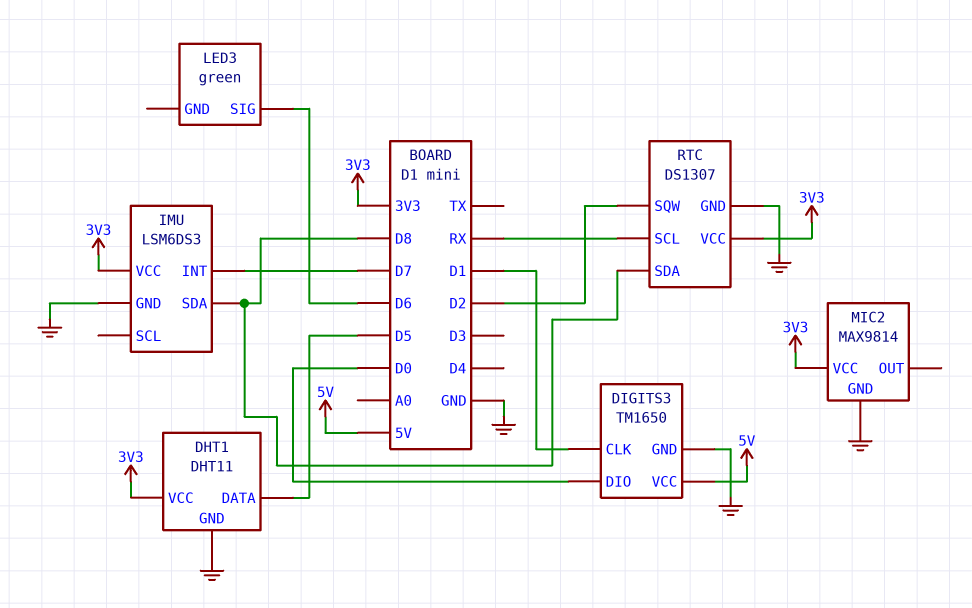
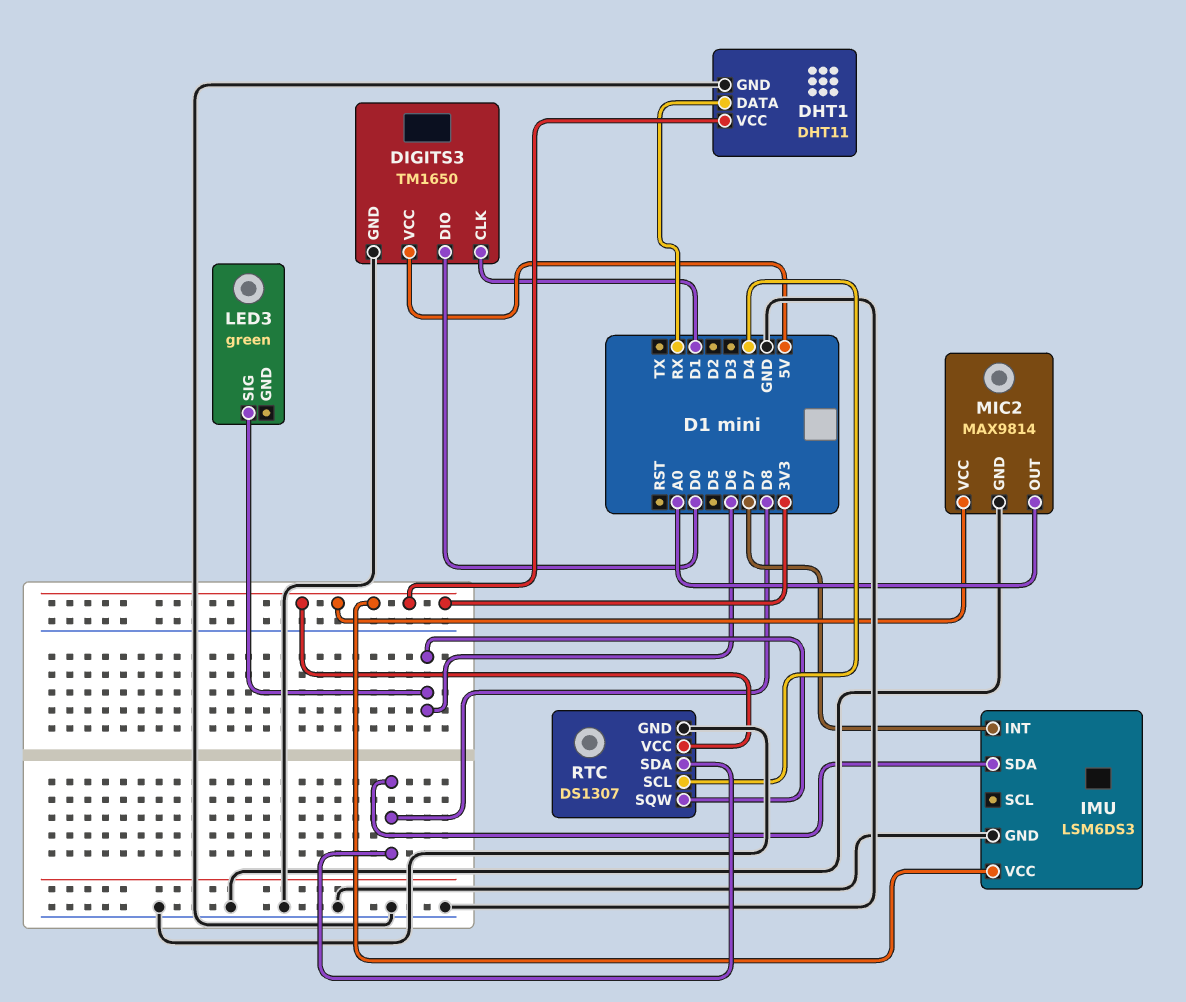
DHT1 pin DATA: D5 -> RX
MIC2 pin OUT: none -> A0
RTC pin SCL: RX -> D4
RTC pin SQW: D2 -> D6

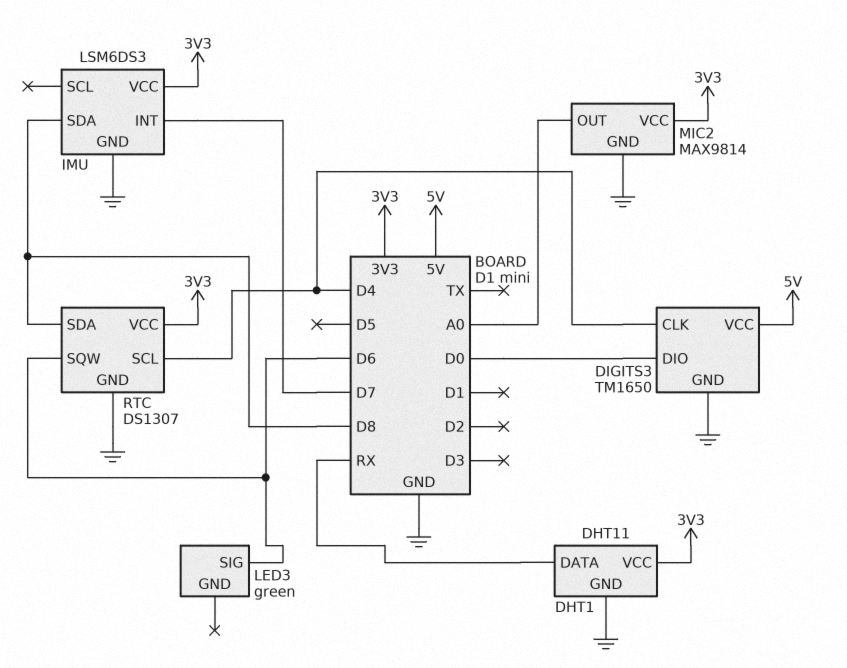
DIGITS3 pin CLK: D1 -> D4

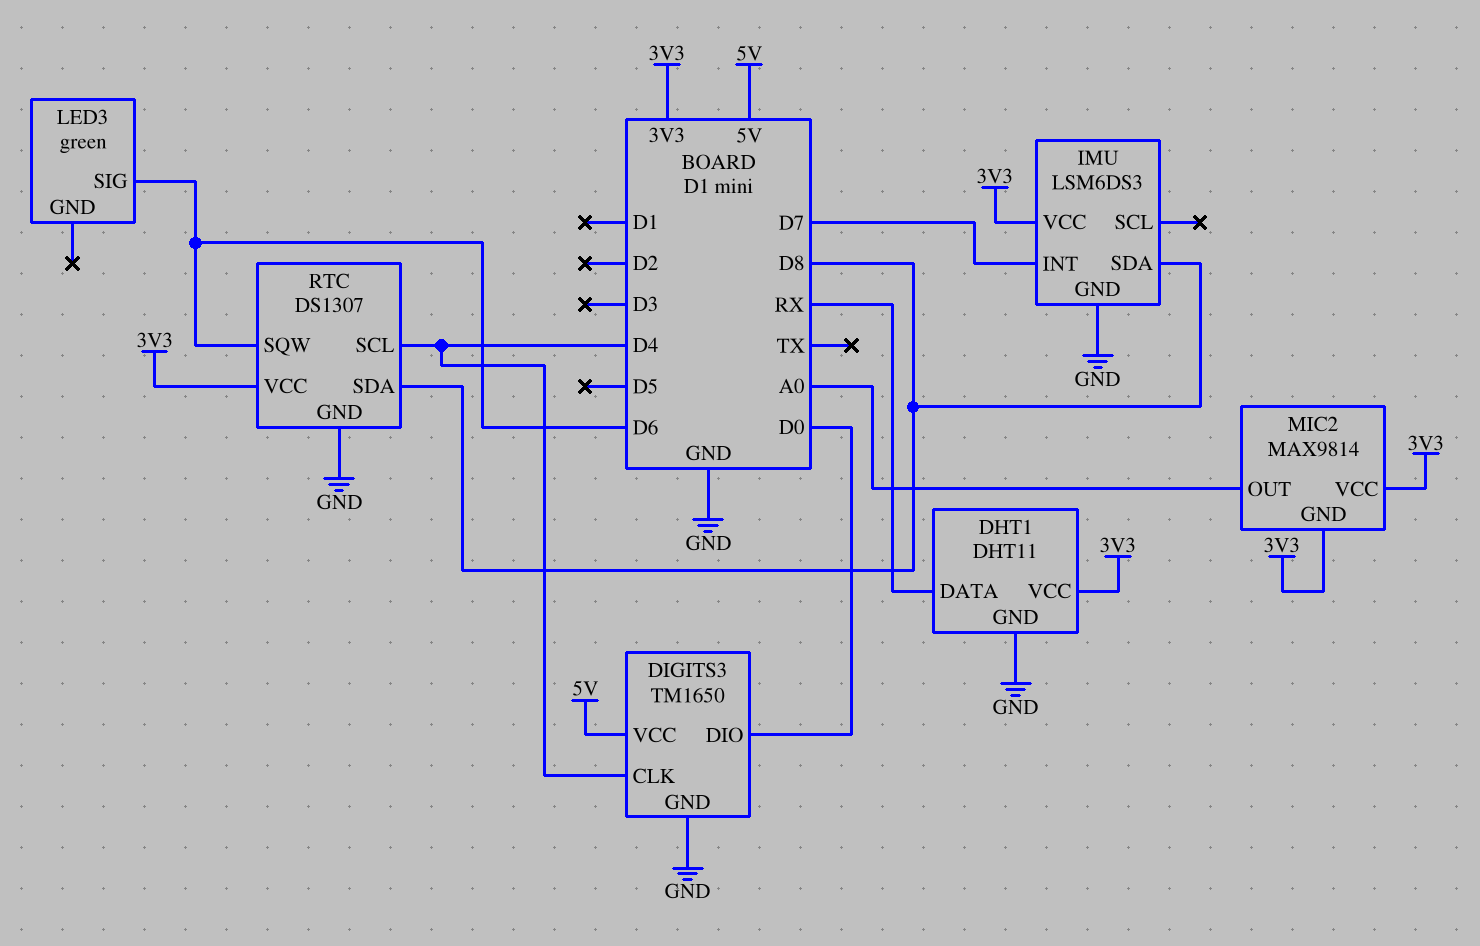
MIC2 pin GND: GND -> 3V3

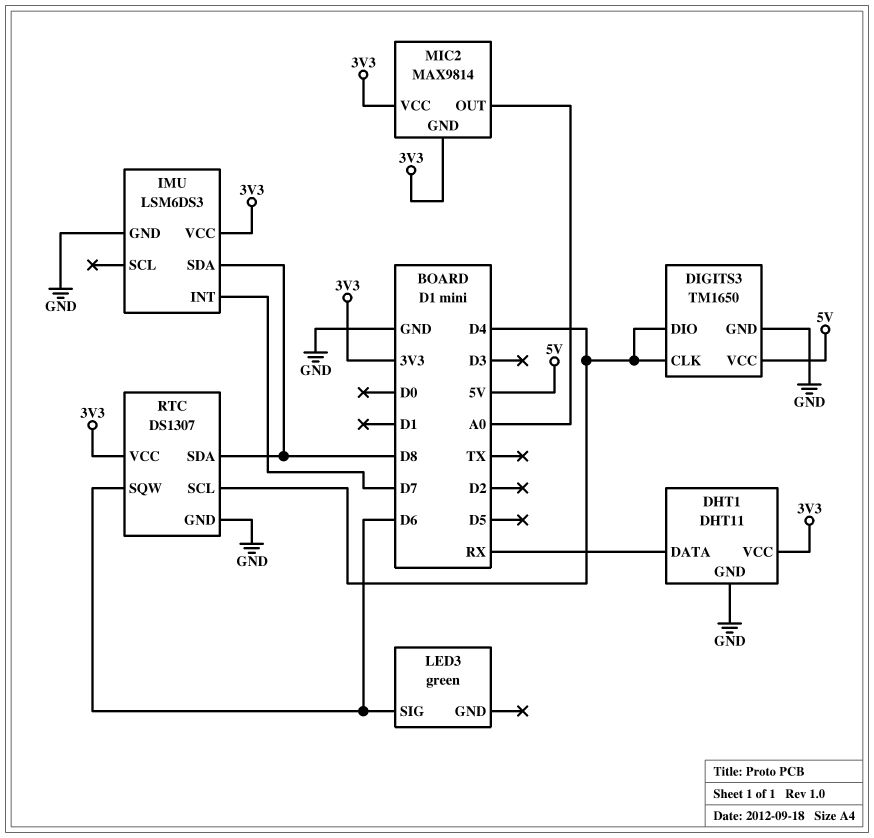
DIGITS3 pin DIO: D0 -> D4

